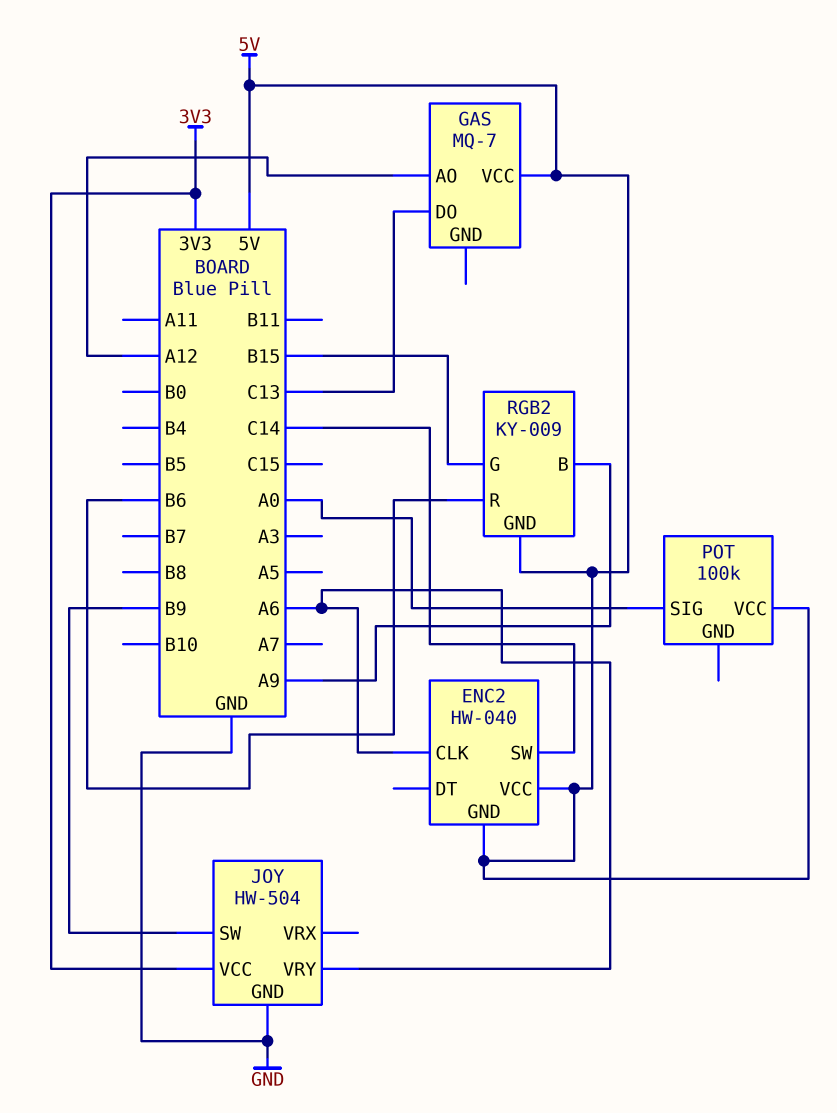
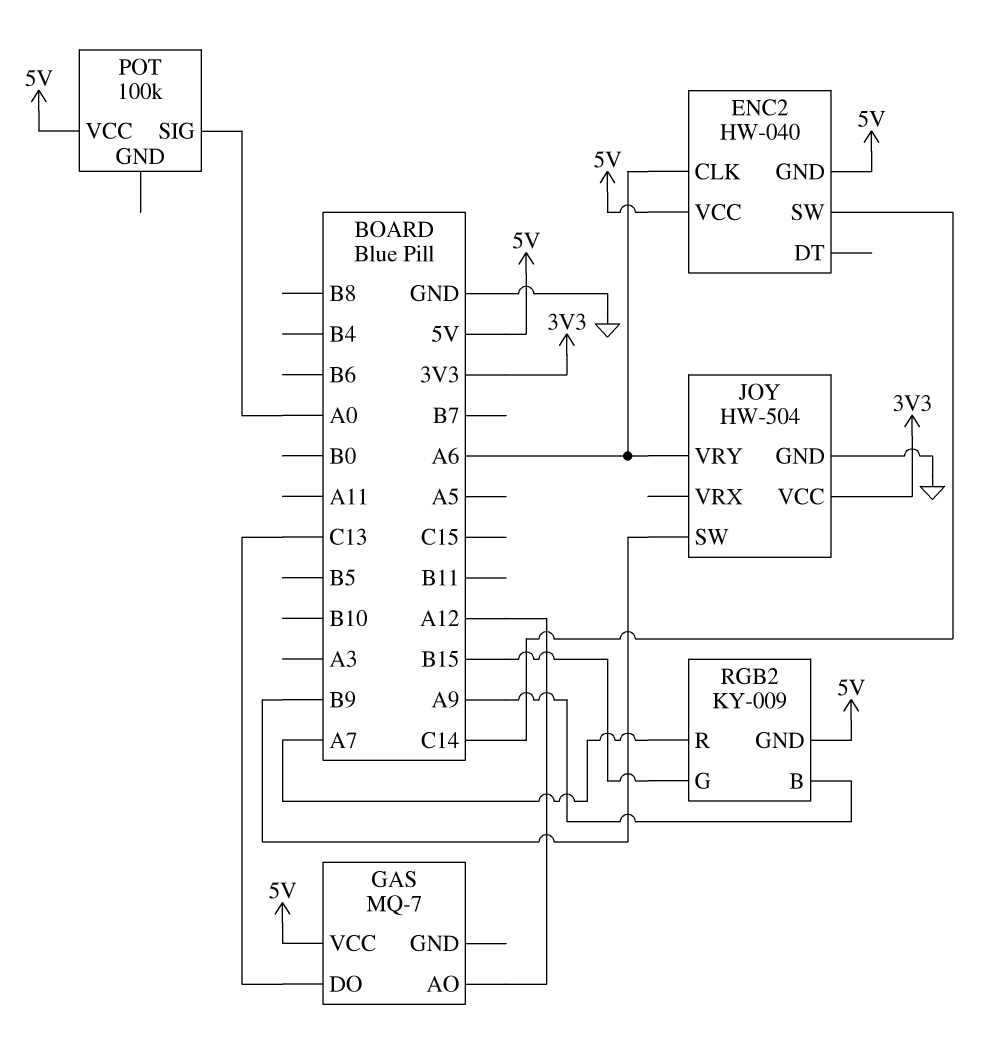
RGB2 pin R: B6 -> A7

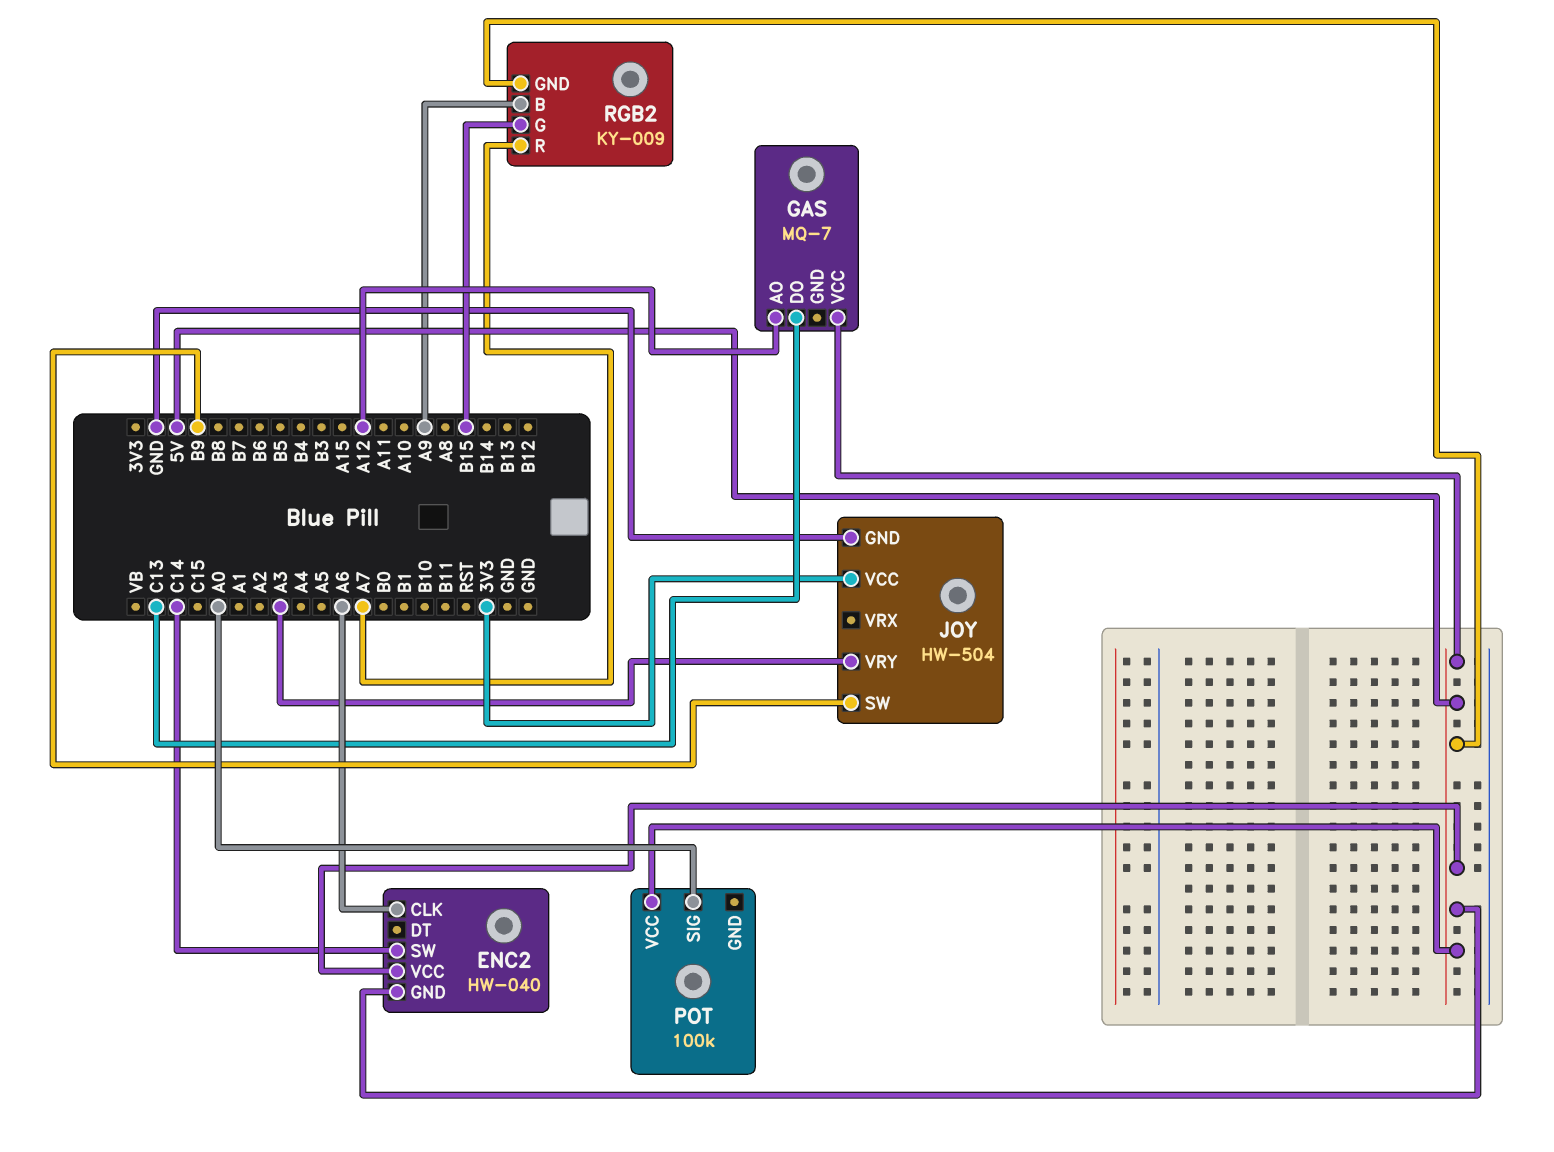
JOY pin VRY: A6 -> A3

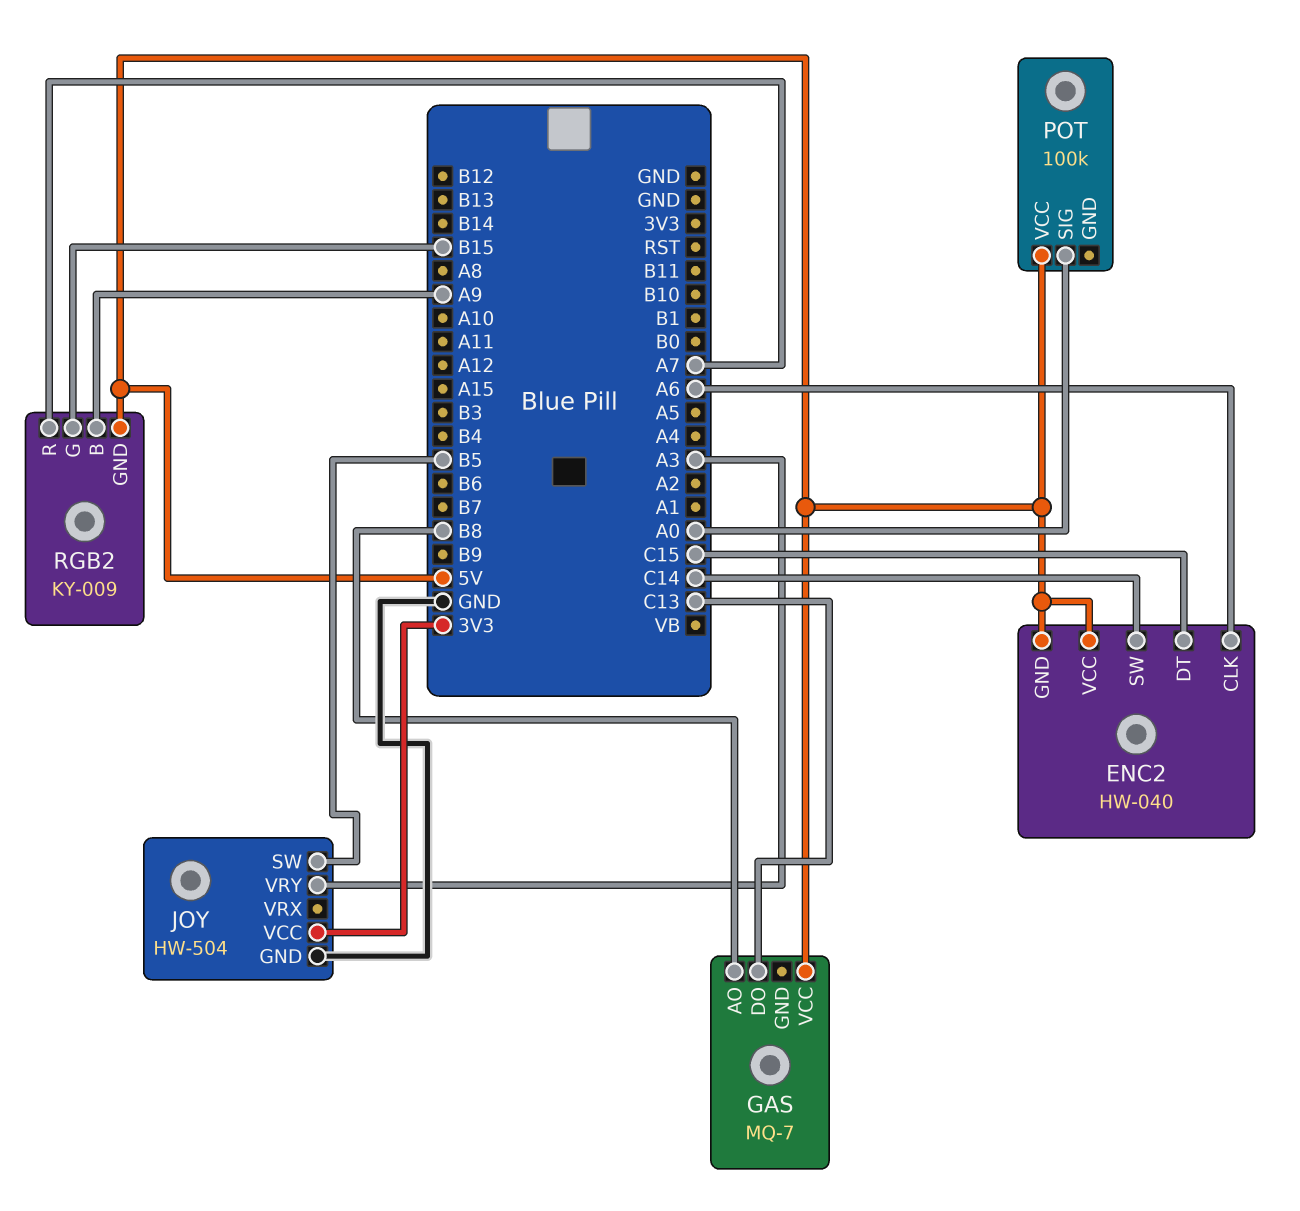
ENC2 pin DT: none -> C15
GAS pin AO: A12 -> B8
JOY pin SW: B9 -> B5

